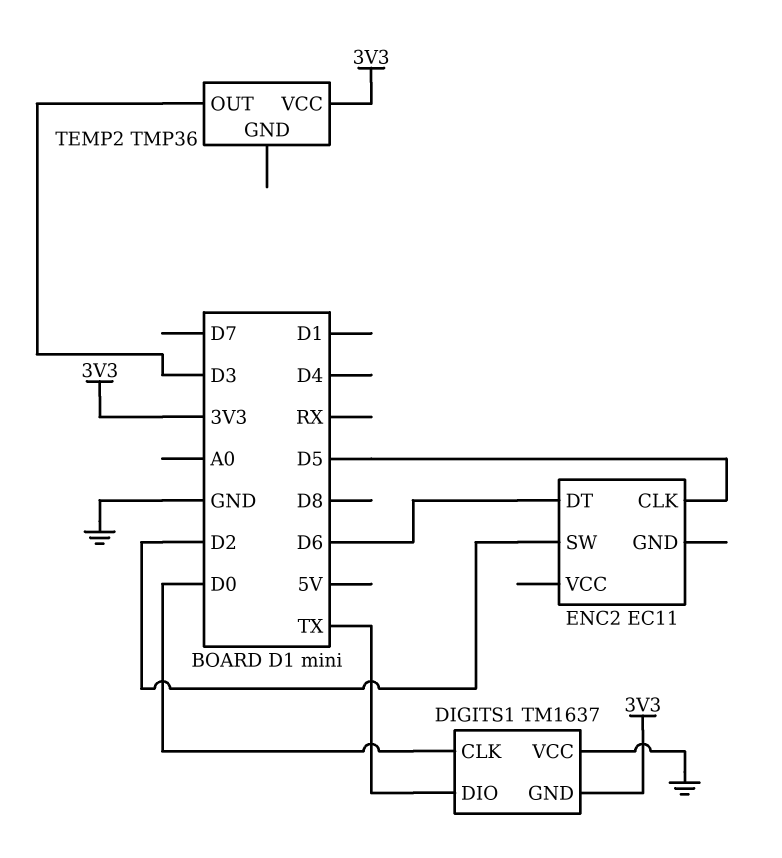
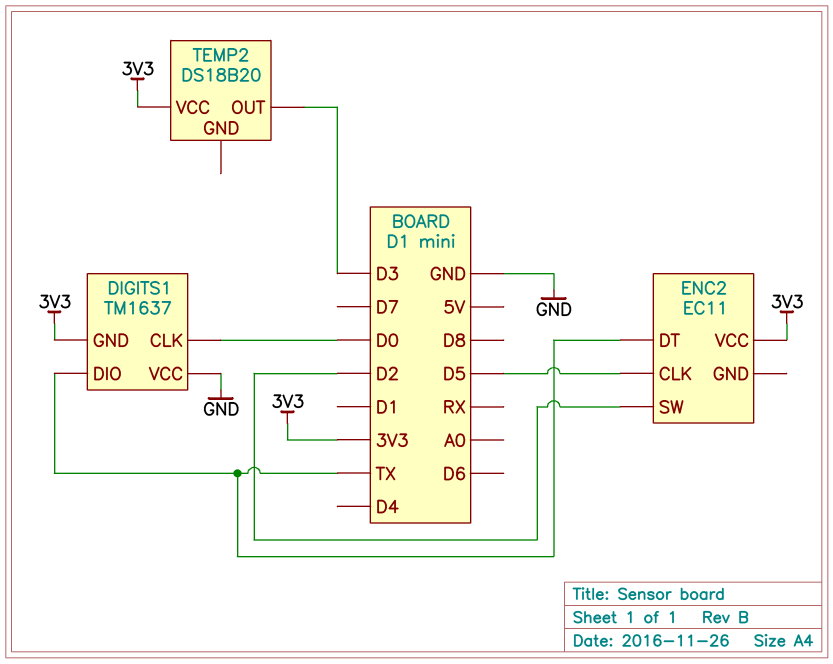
ENC2 pin DT: D6 -> TX
ENC2 pin VCC: none -> 3V3
TEMP2: TMP36 -> DS18B20

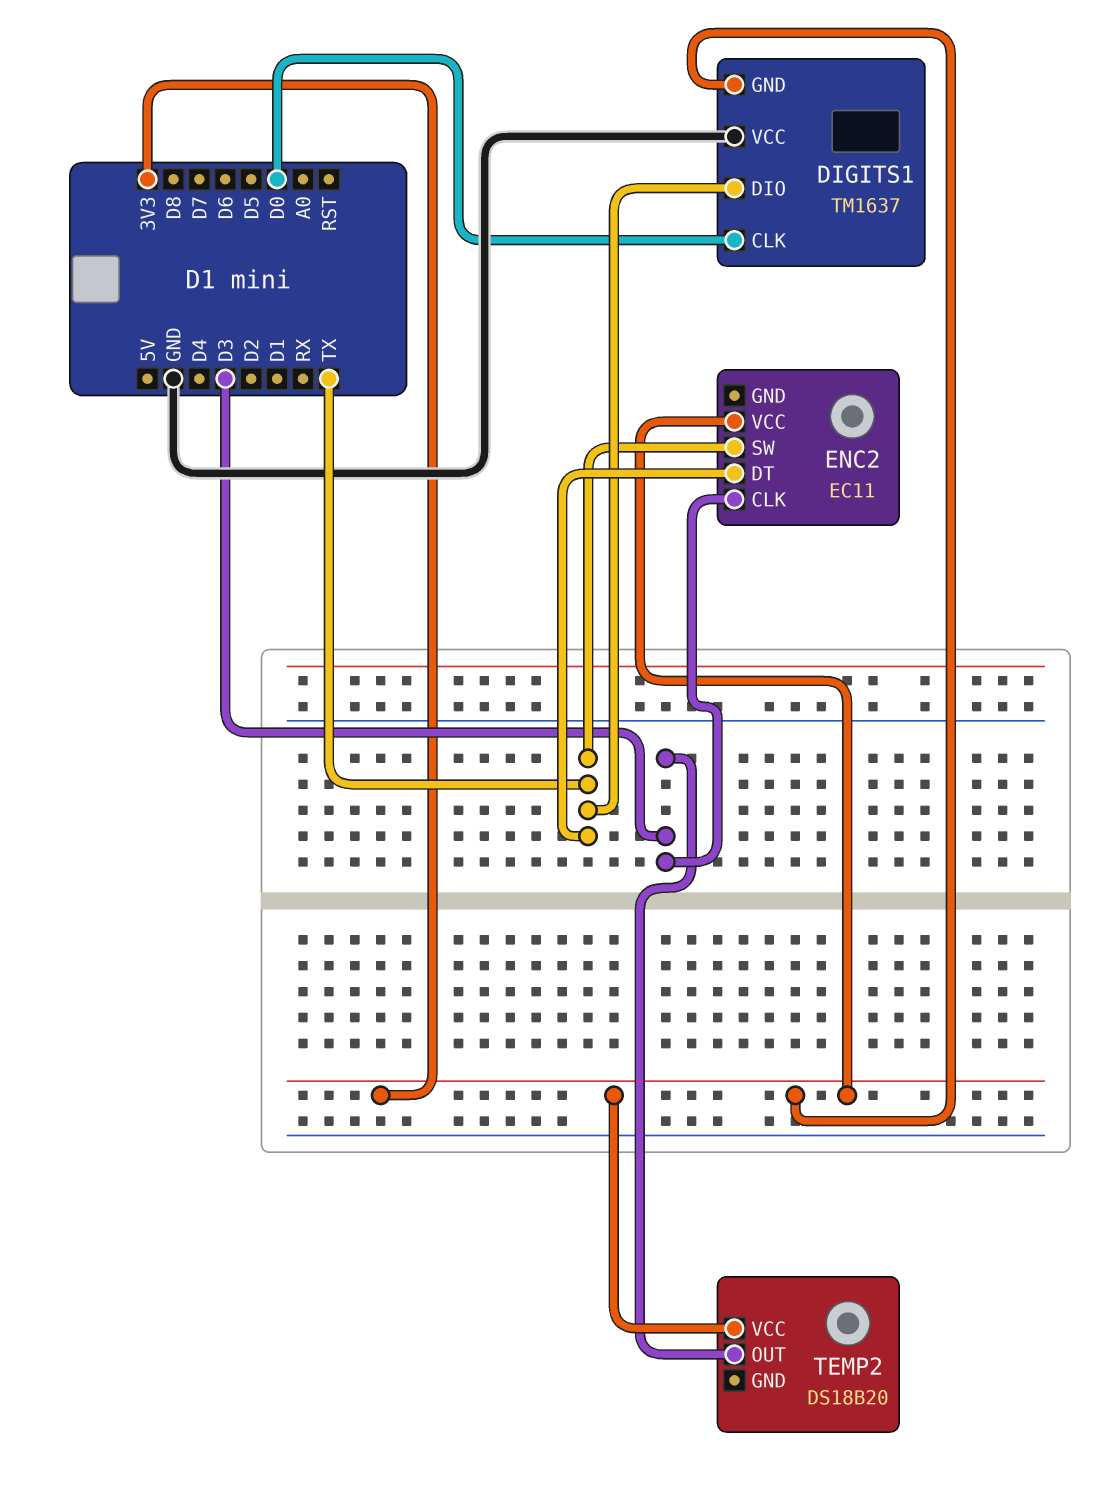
ENC2 pin CLK: D5 -> D3
ENC2 pin SW: D2 -> TX

